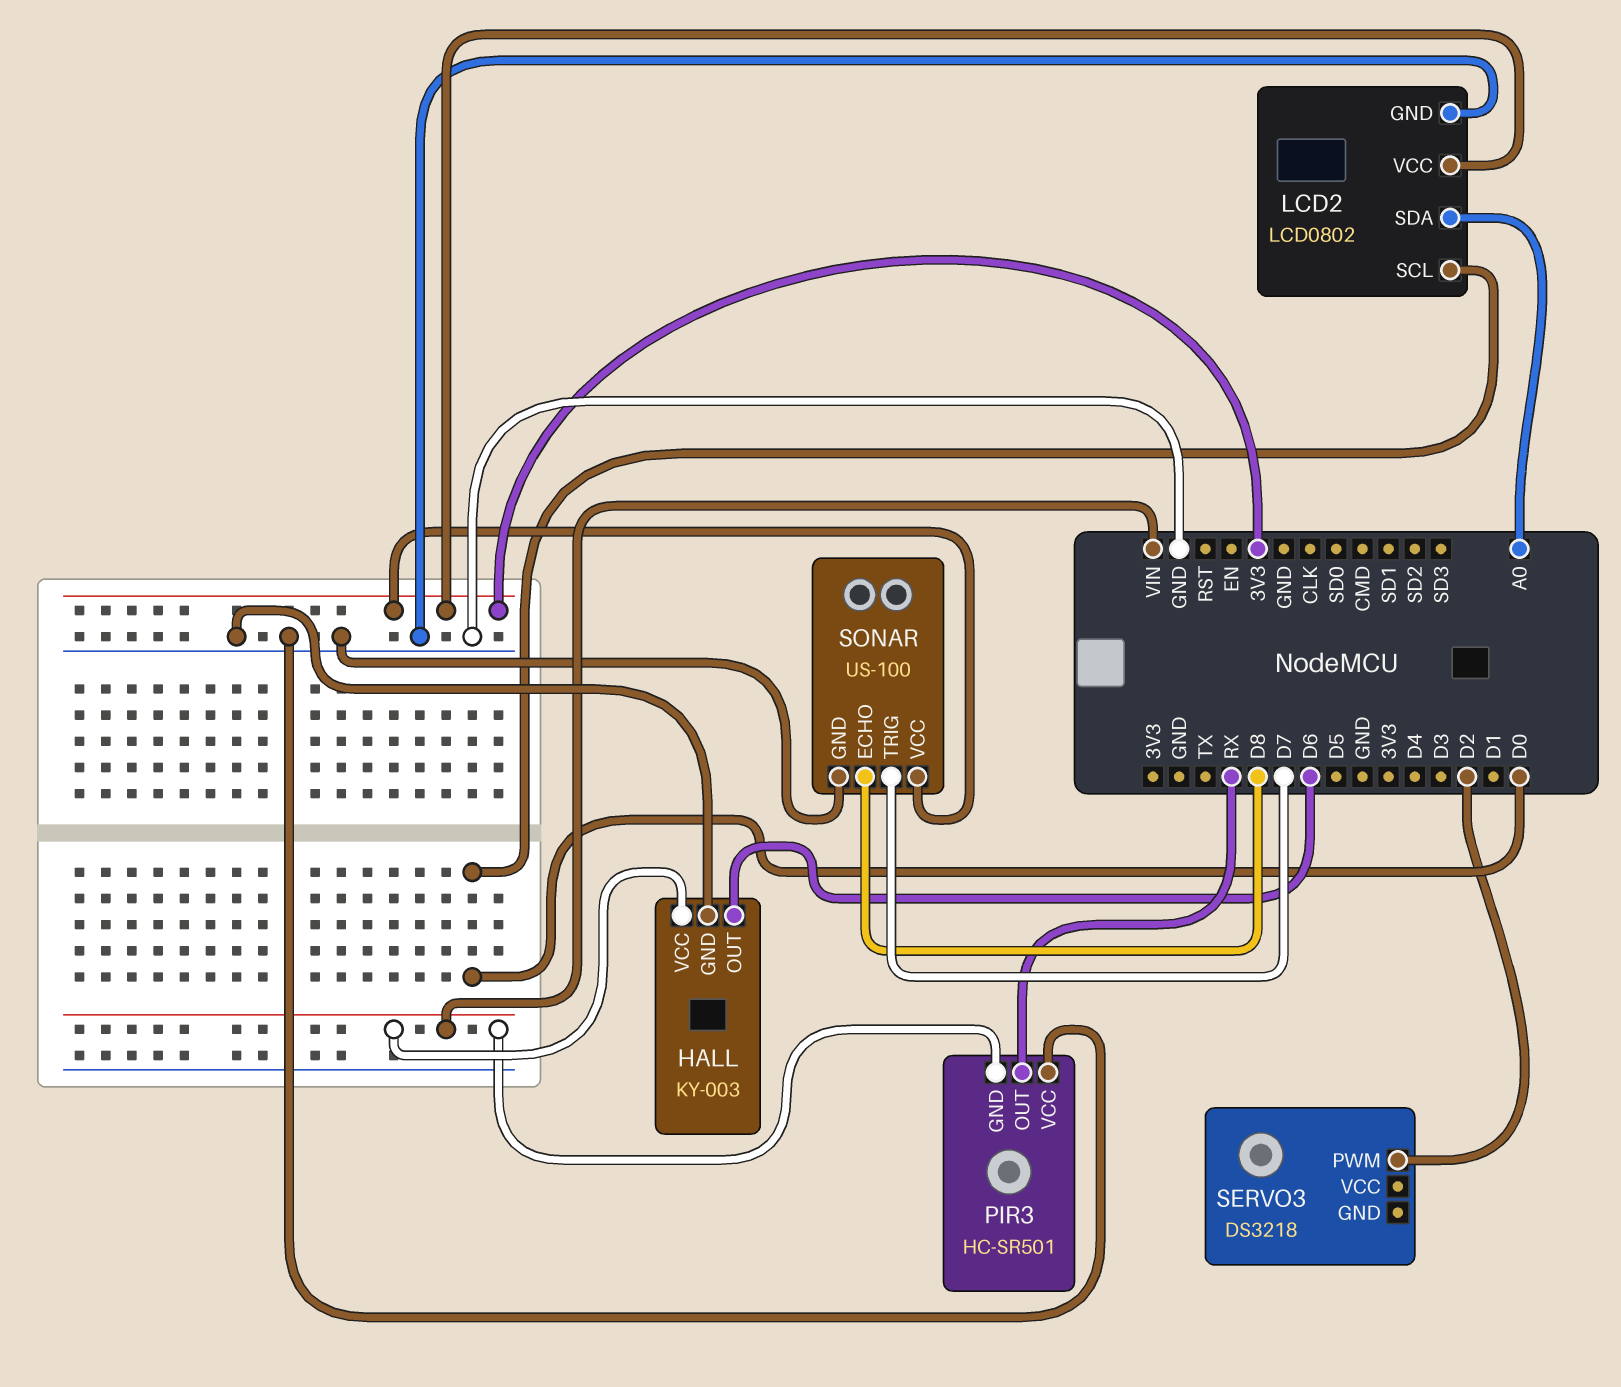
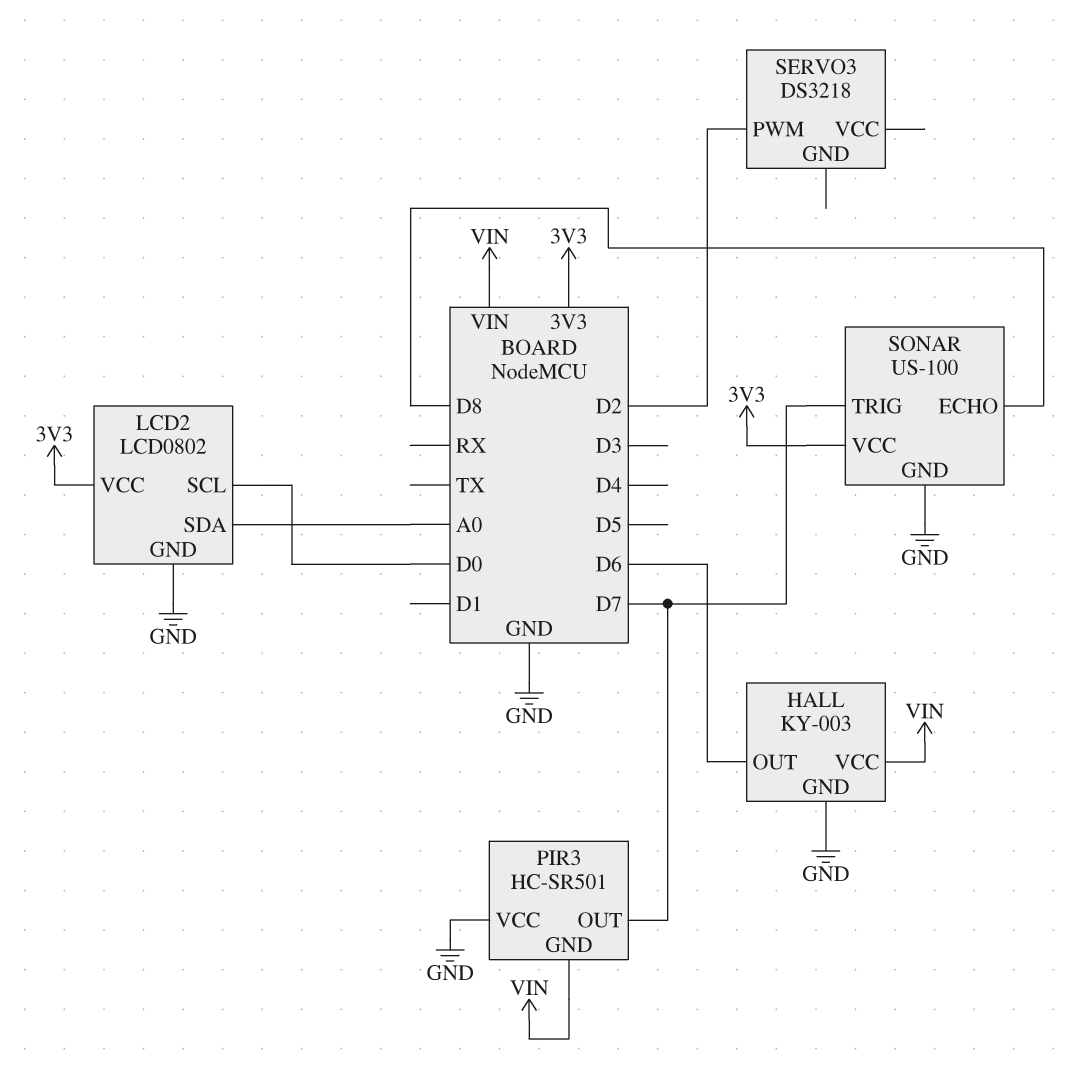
PIR3 pin OUT: RX -> D7

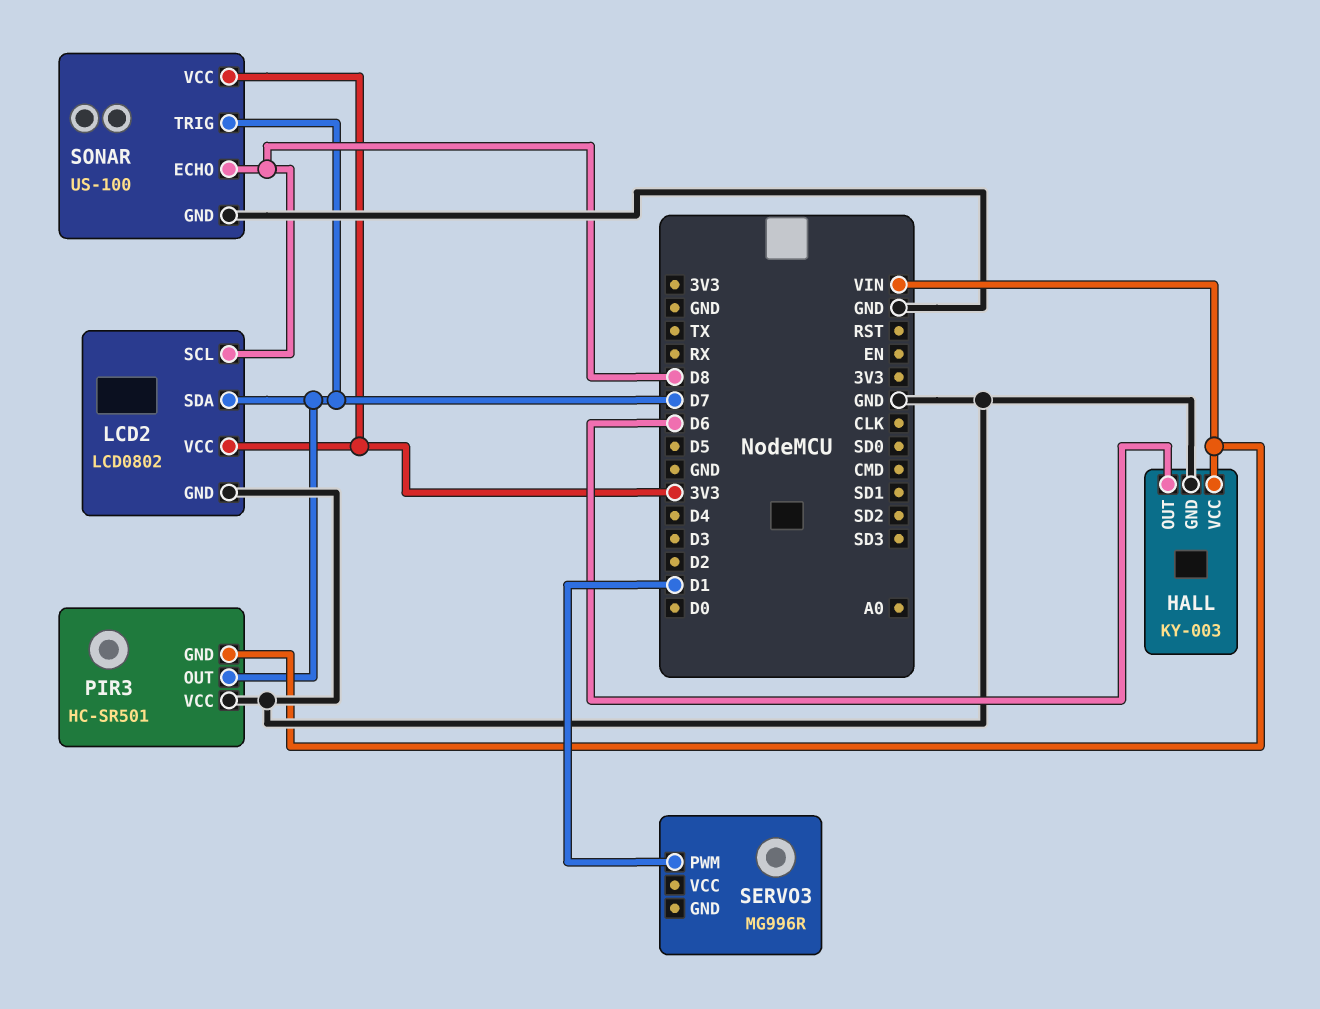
LCD2 pin SCL: D0 -> D8
LCD2 pin SDA: A0 -> D7
SERVO3: DS3218 -> MG996R
SERVO3 pin PWM: D2 -> D1

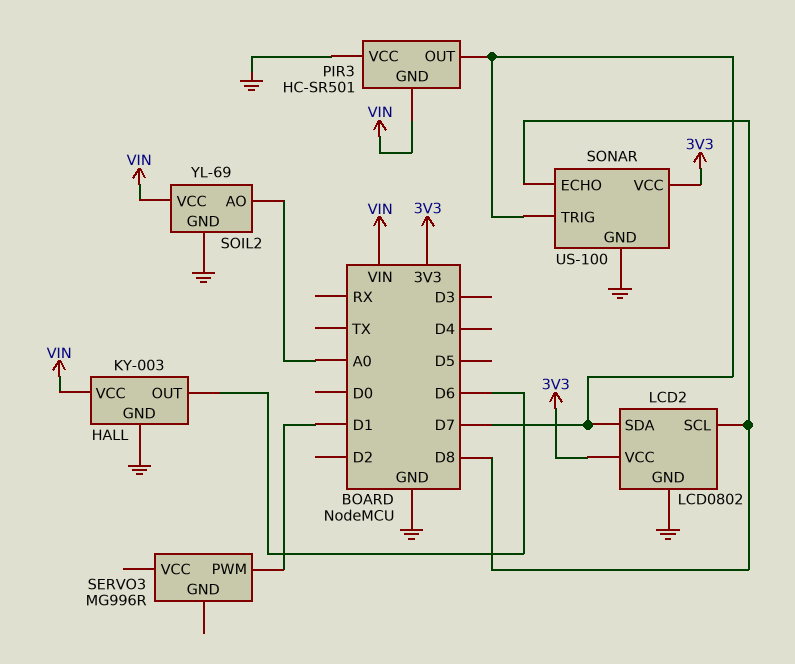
SOIL2: none -> YL-69
SOIL2 pin AO: none -> A0
SOIL2 pin GND: none -> GND
SOIL2 pin VCC: none -> VIN

